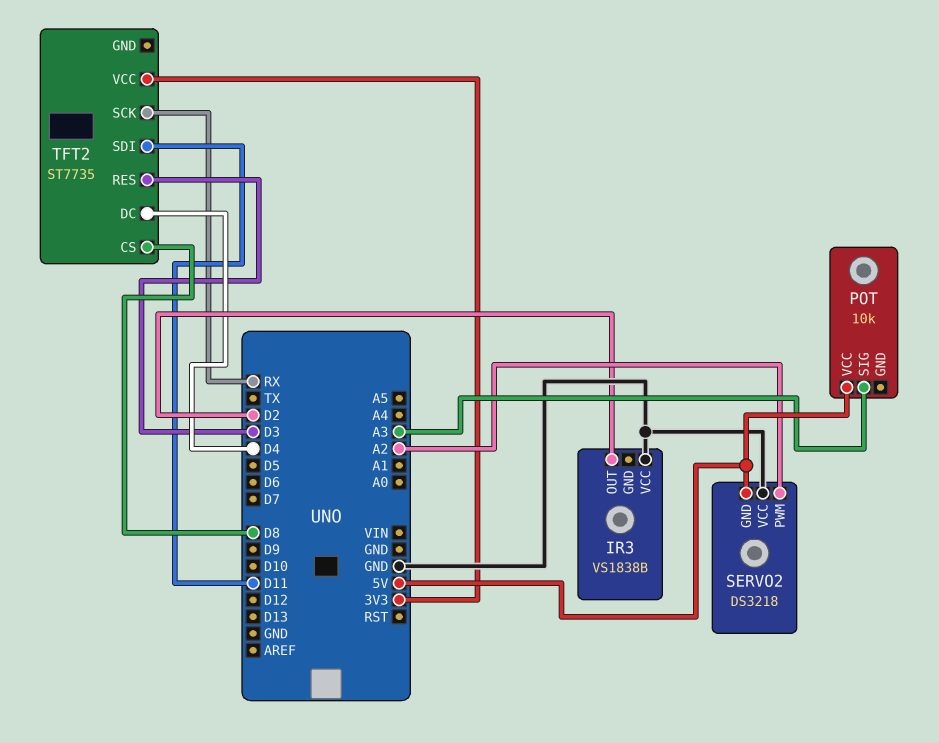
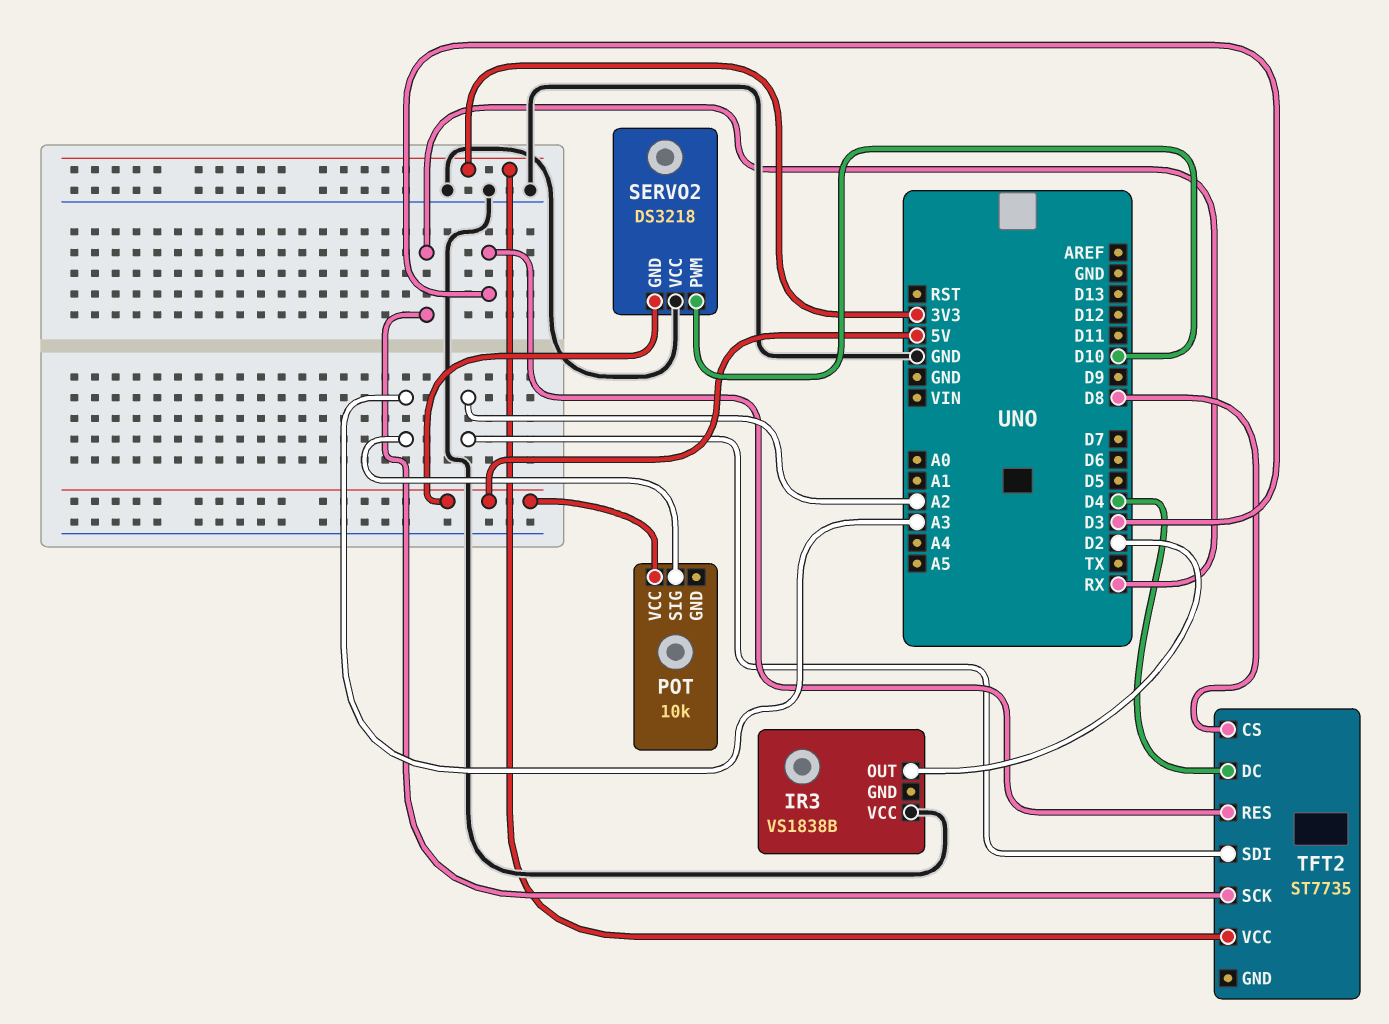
SERVO2 pin PWM: A2 -> D10
TFT2 pin SDI: D11 -> A2

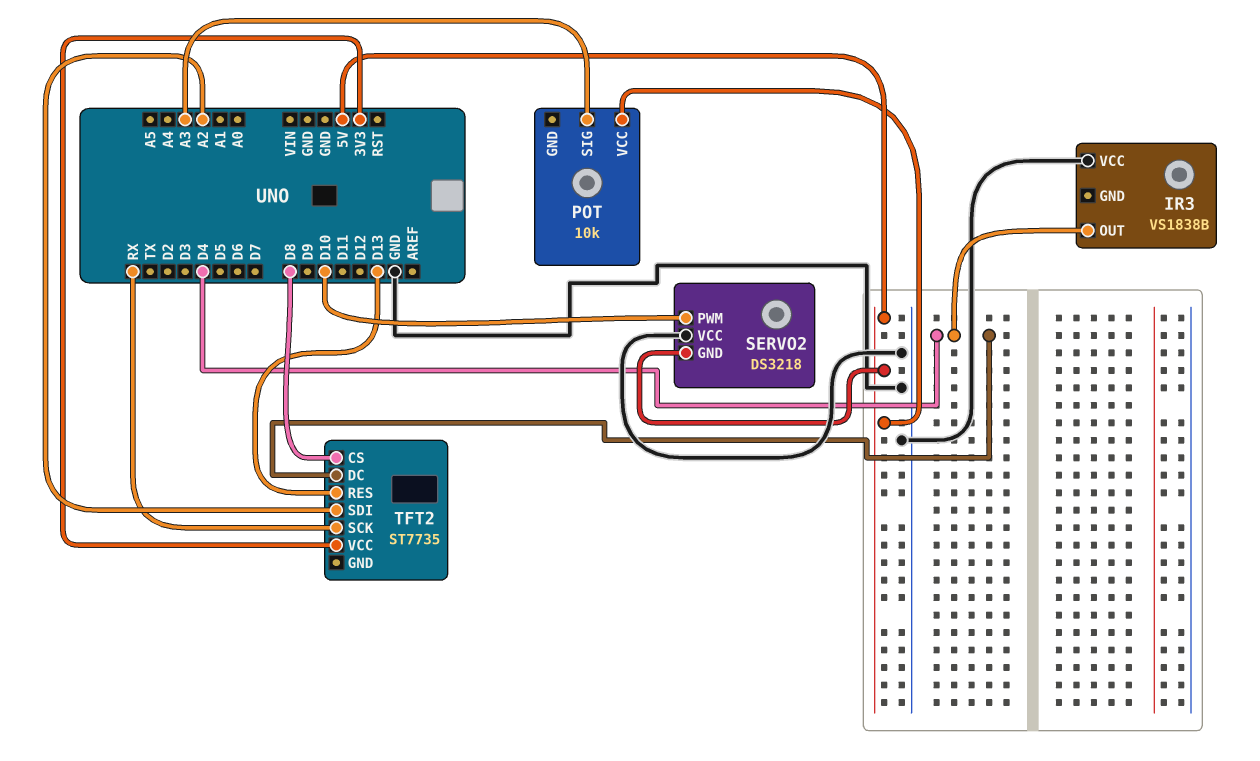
IR3 pin OUT: D2 -> D4
TFT2 pin RES: D3 -> D13

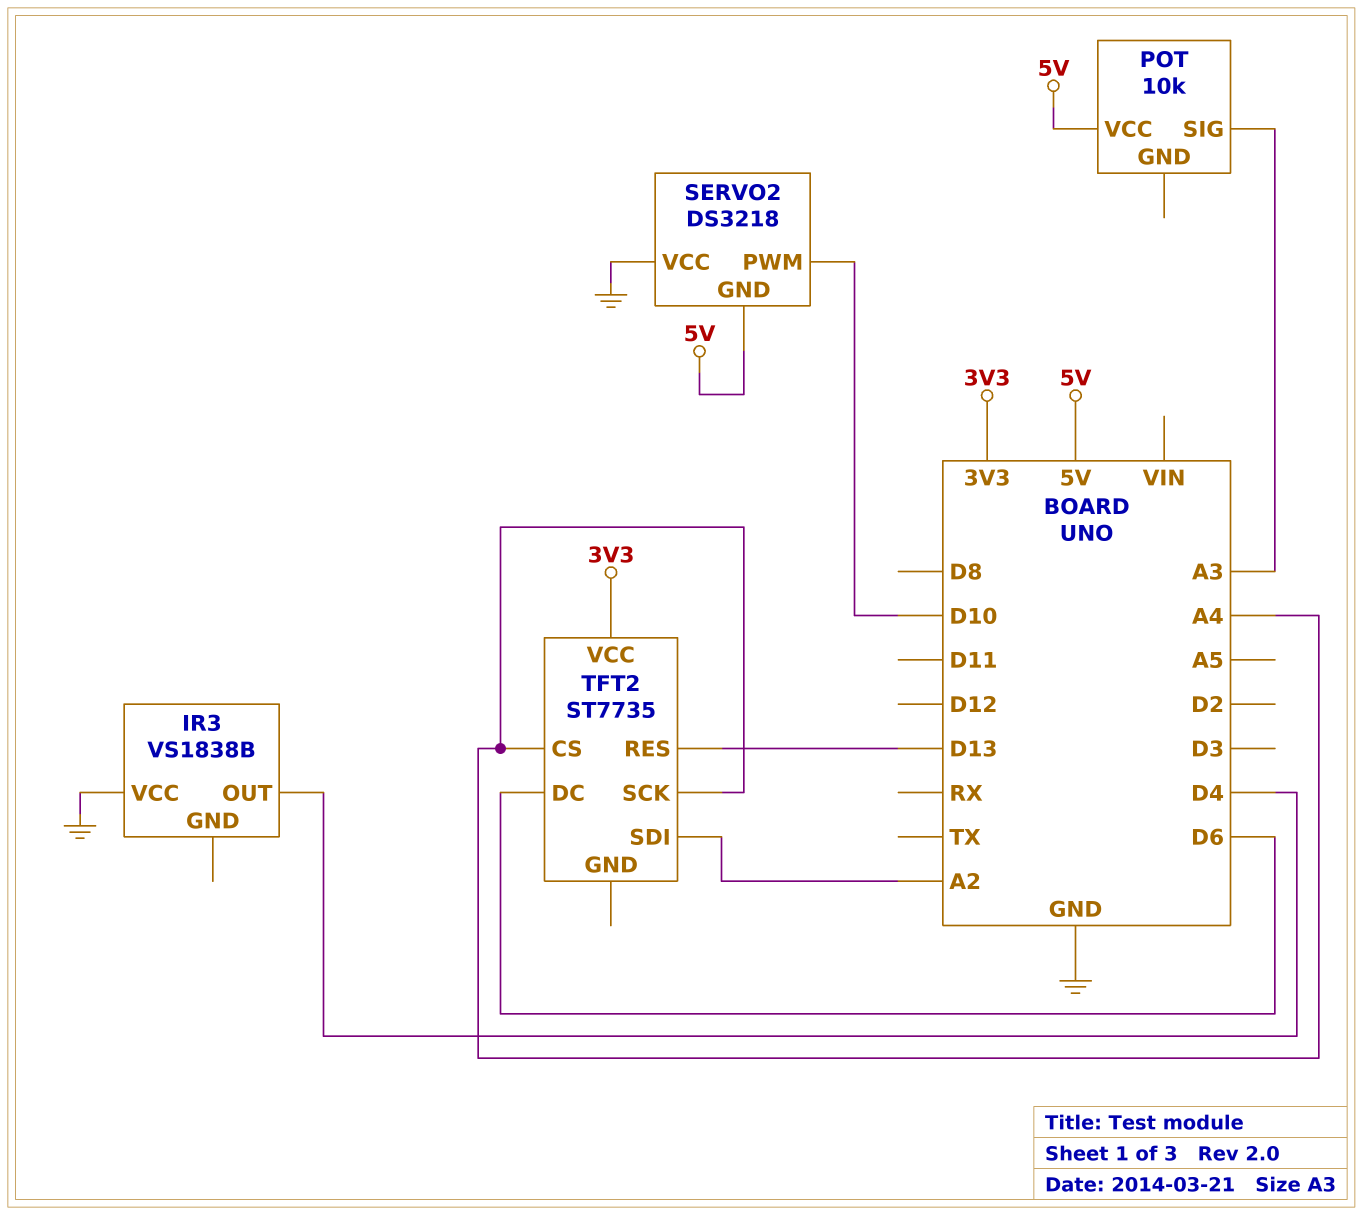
TFT2 pin CS: D8 -> A4
TFT2 pin DC: D4 -> D6
TFT2 pin SCK: RX -> A4

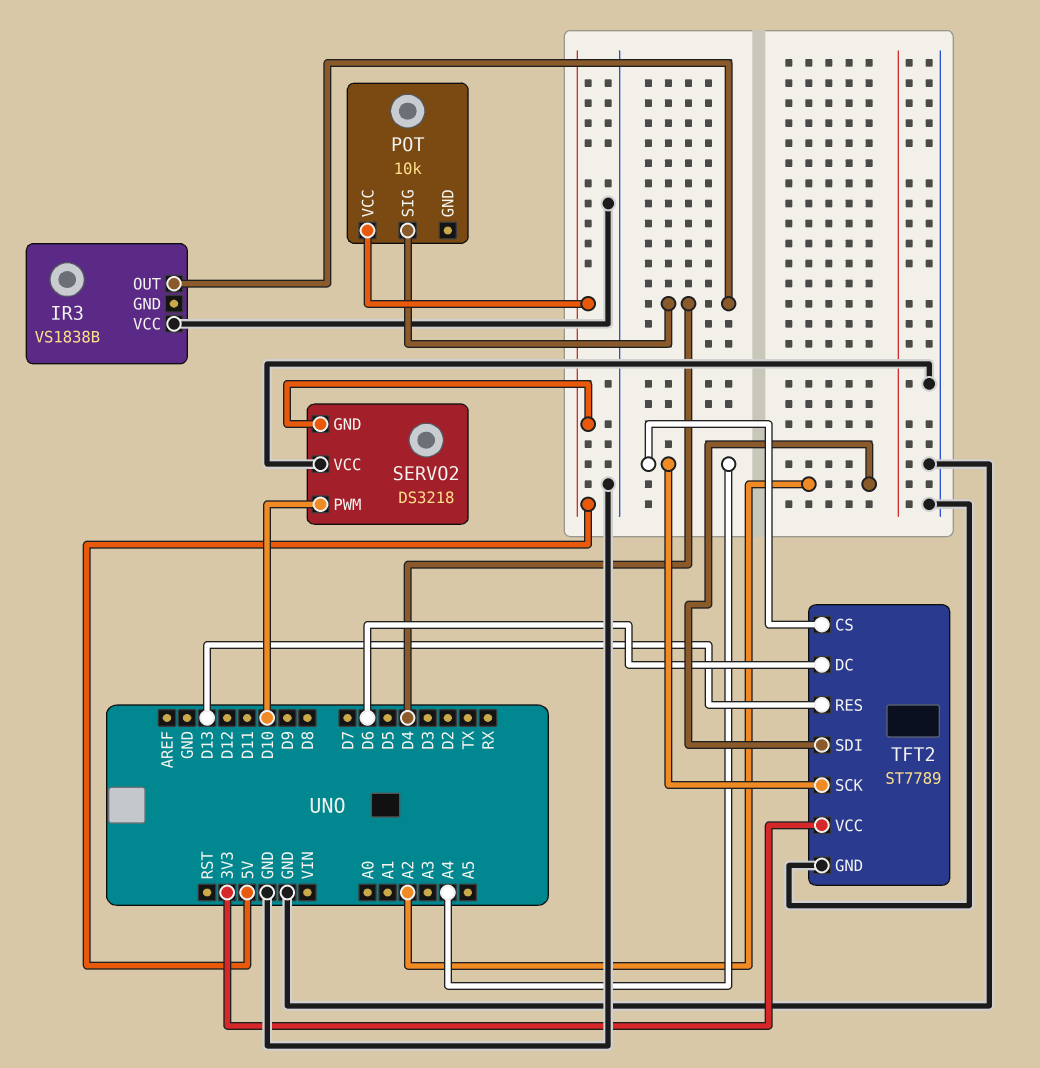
POT pin SIG: A3 -> D4
TFT2: ST7735 -> ST7789
TFT2 pin GND: none -> GND

